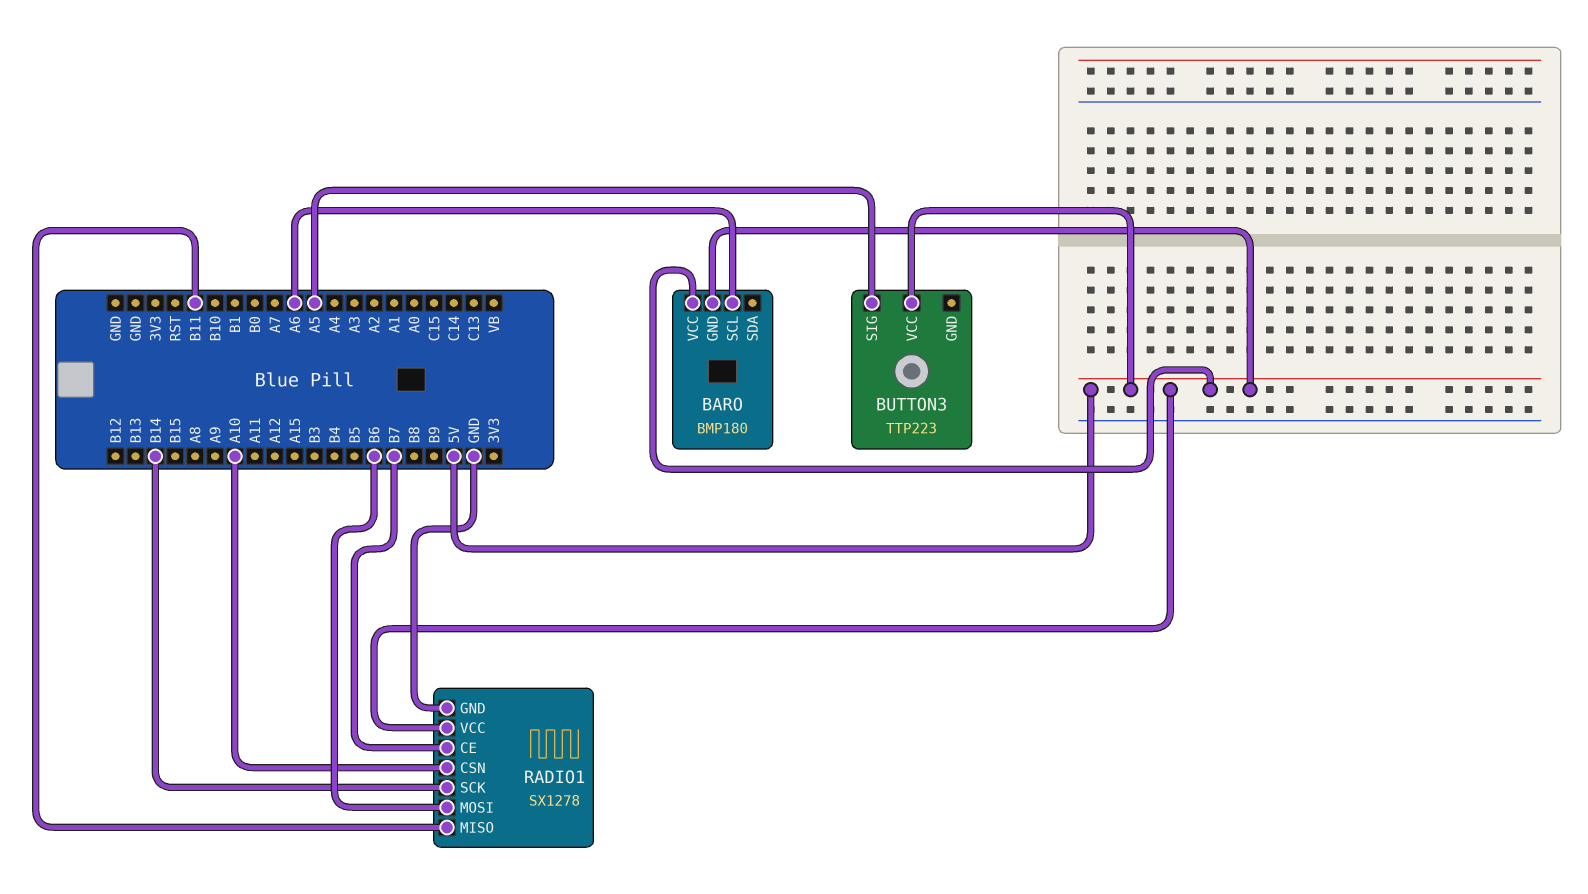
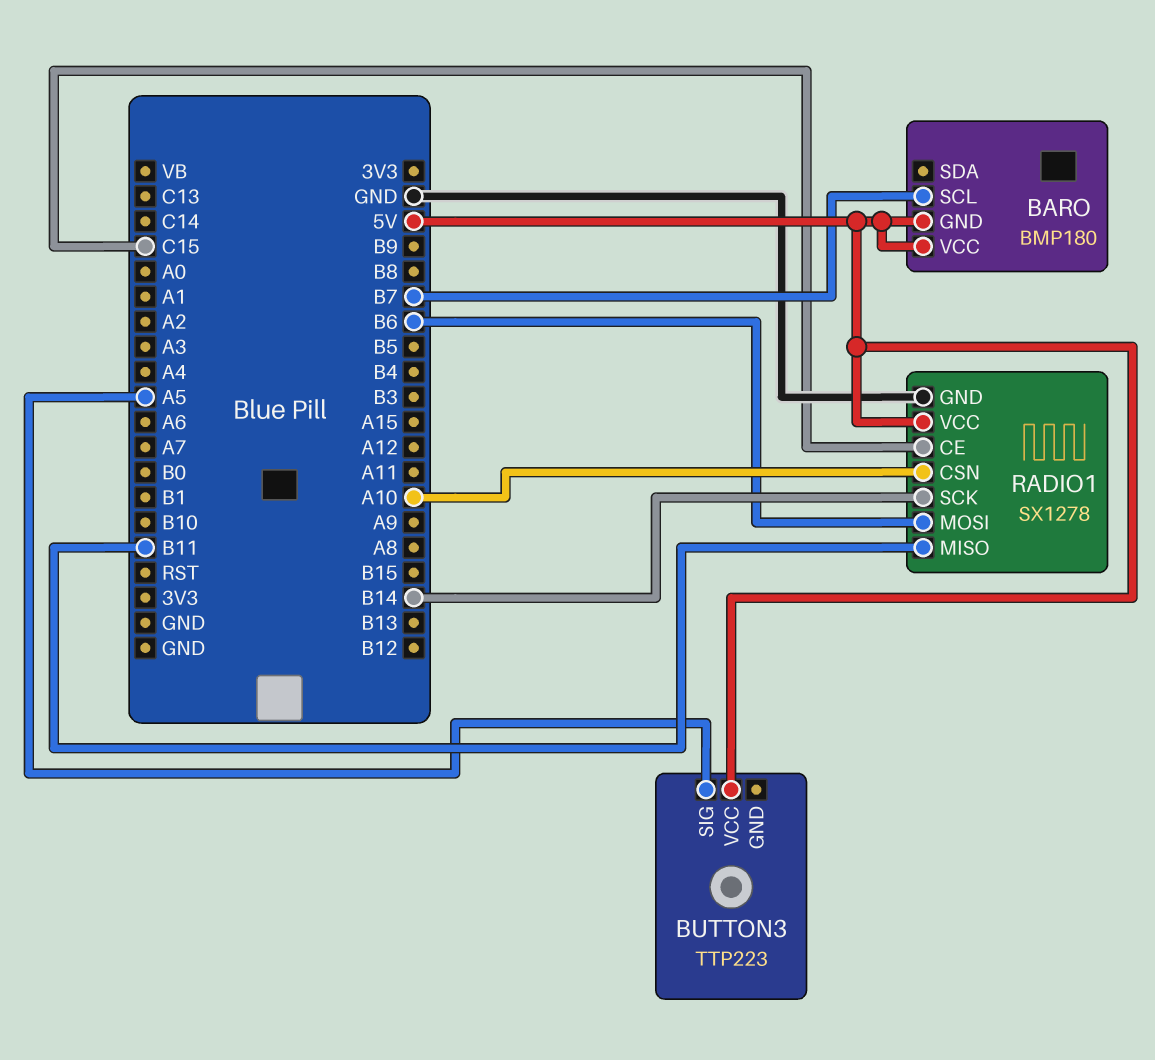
BARO pin SCL: A6 -> B7
RADIO1 pin CE: B7 -> C15

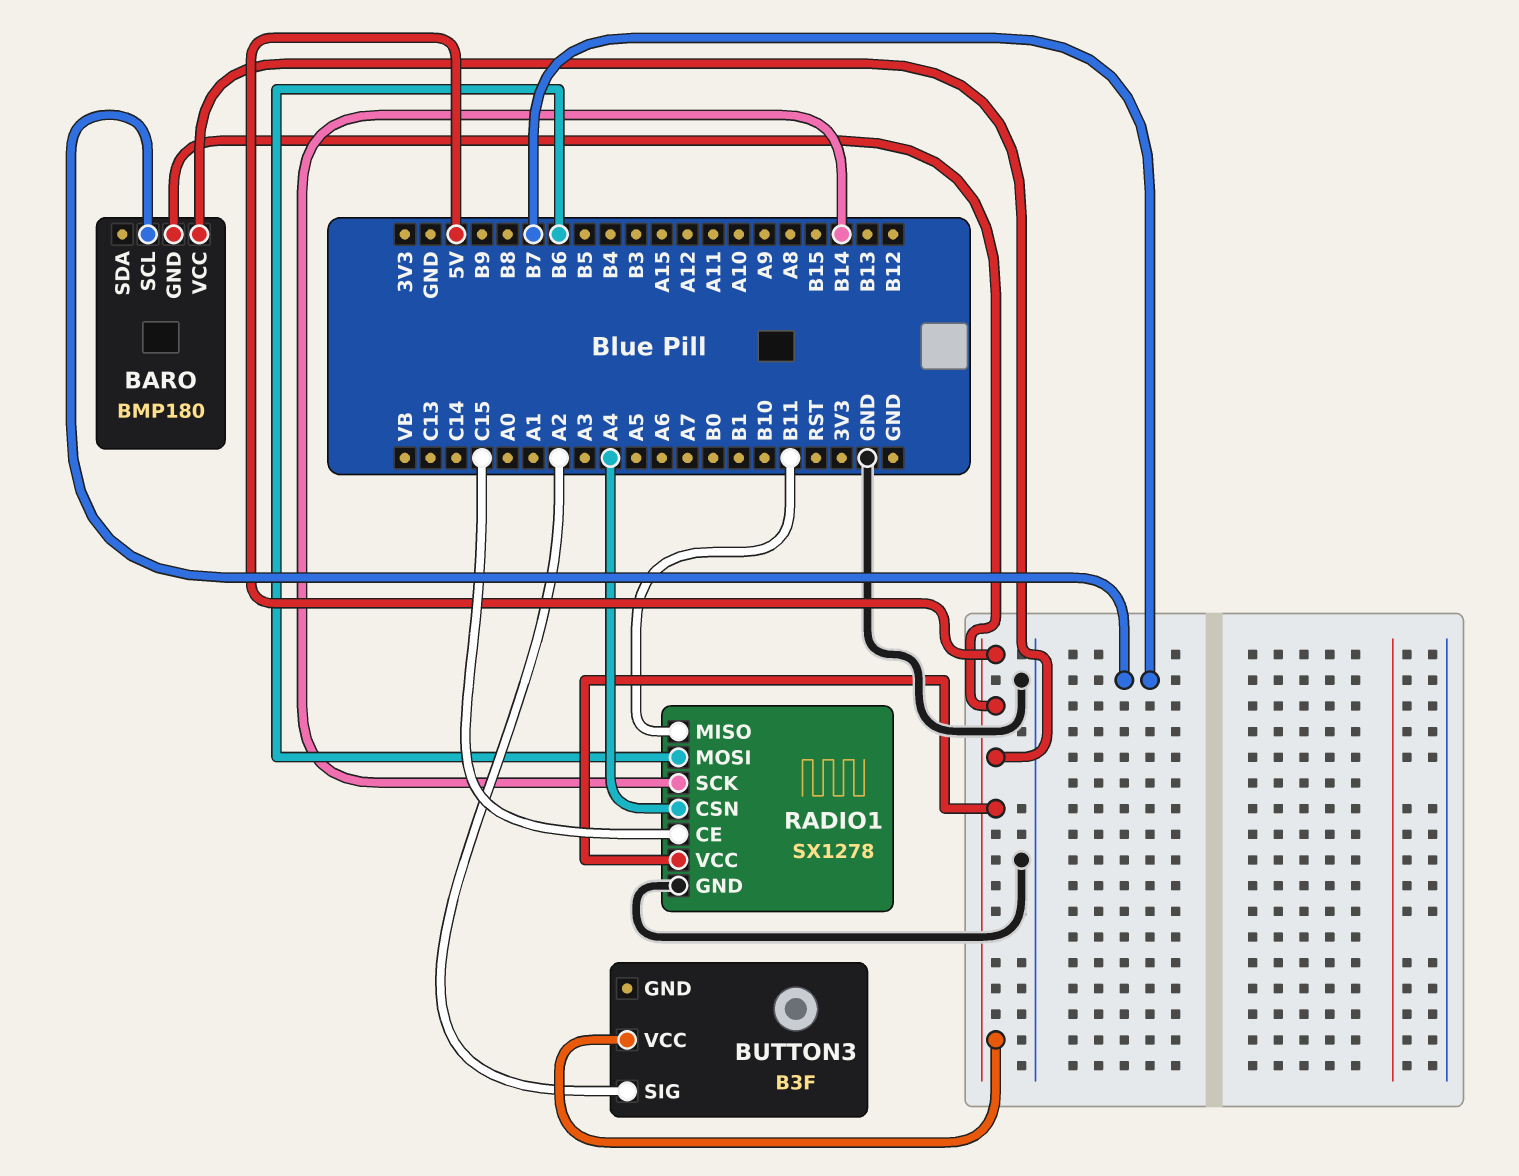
BUTTON3: TTP223 -> B3F
BUTTON3 pin SIG: A5 -> A2
RADIO1 pin CSN: A10 -> A4

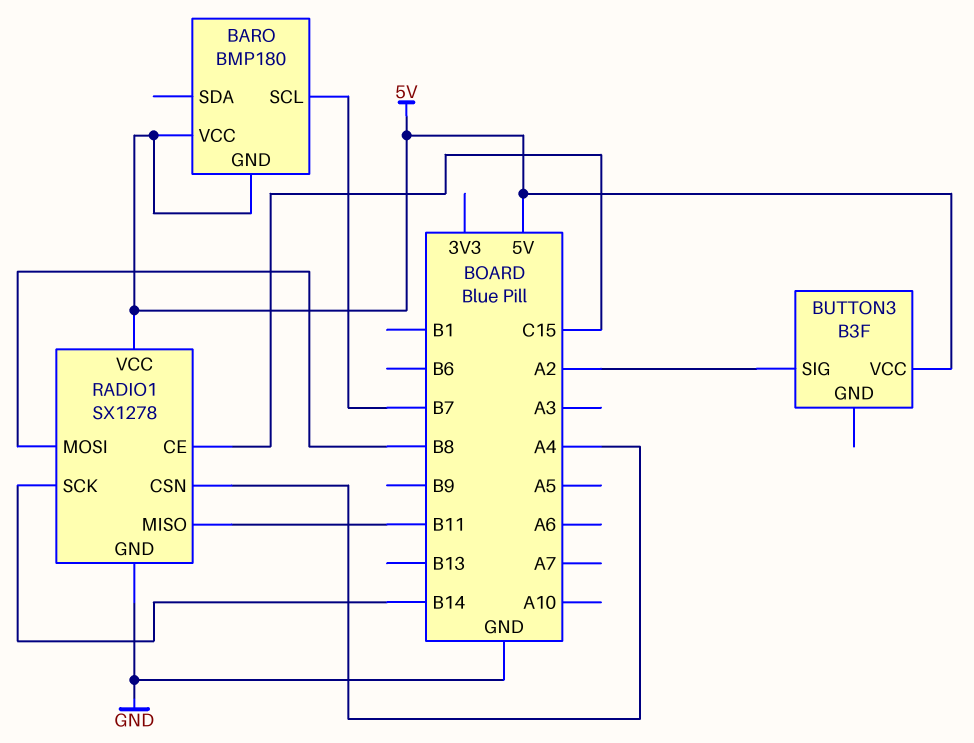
RADIO1 pin MOSI: B6 -> B8

